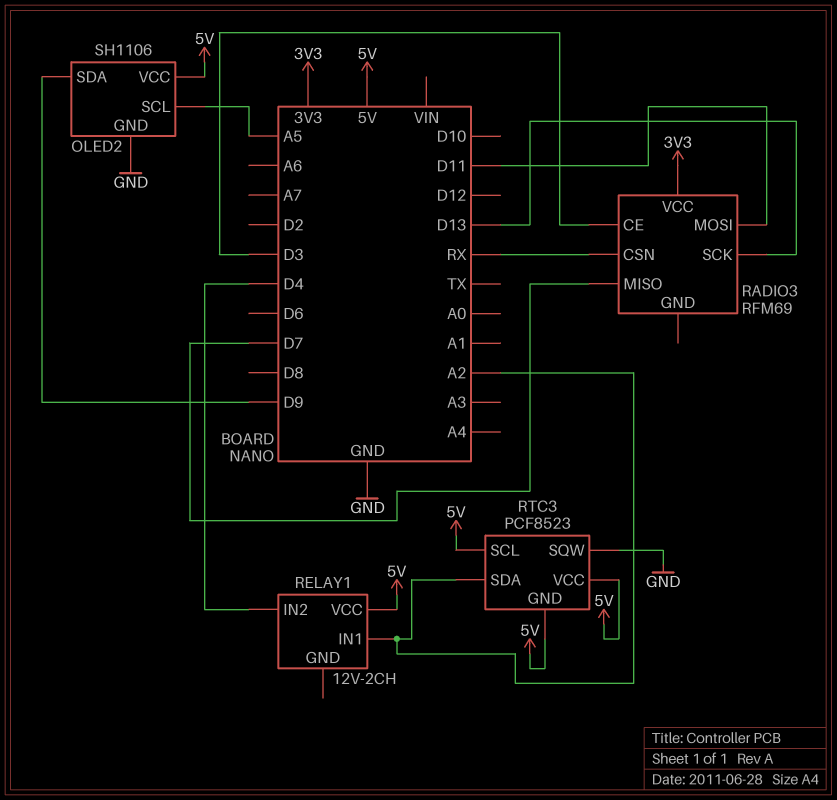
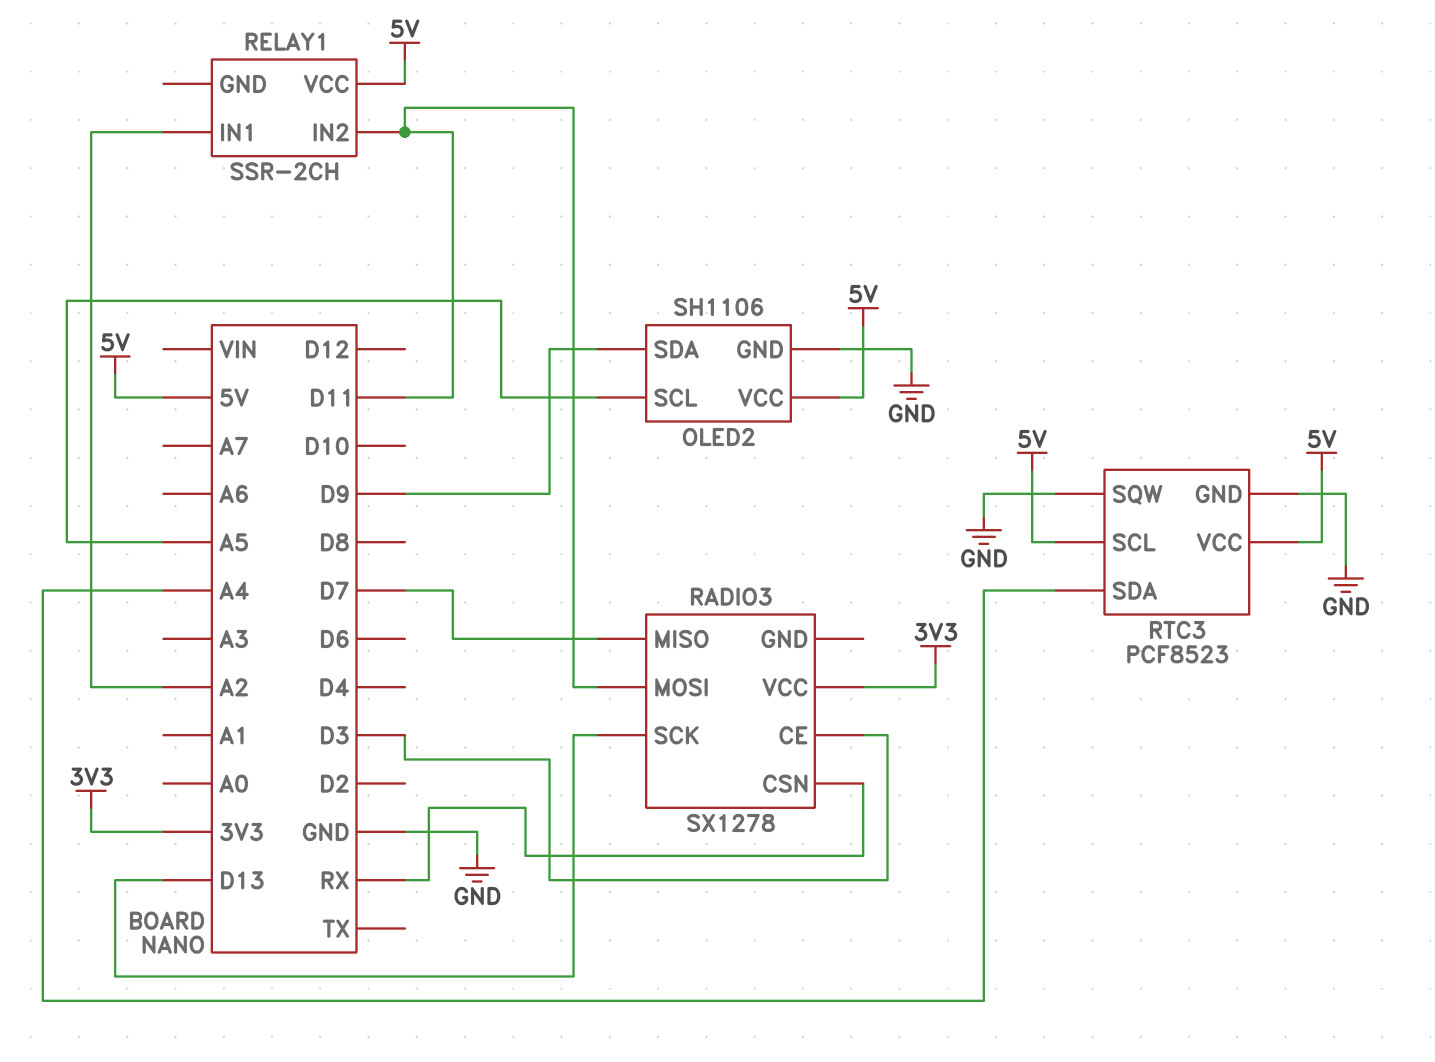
RADIO3: RFM69 -> SX1278
RELAY1: 12V-2CH -> SSR-2CH
RELAY1 pin IN2: D4 -> D11
RTC3 pin GND: 5V -> GND
RTC3 pin SDA: A2 -> A4

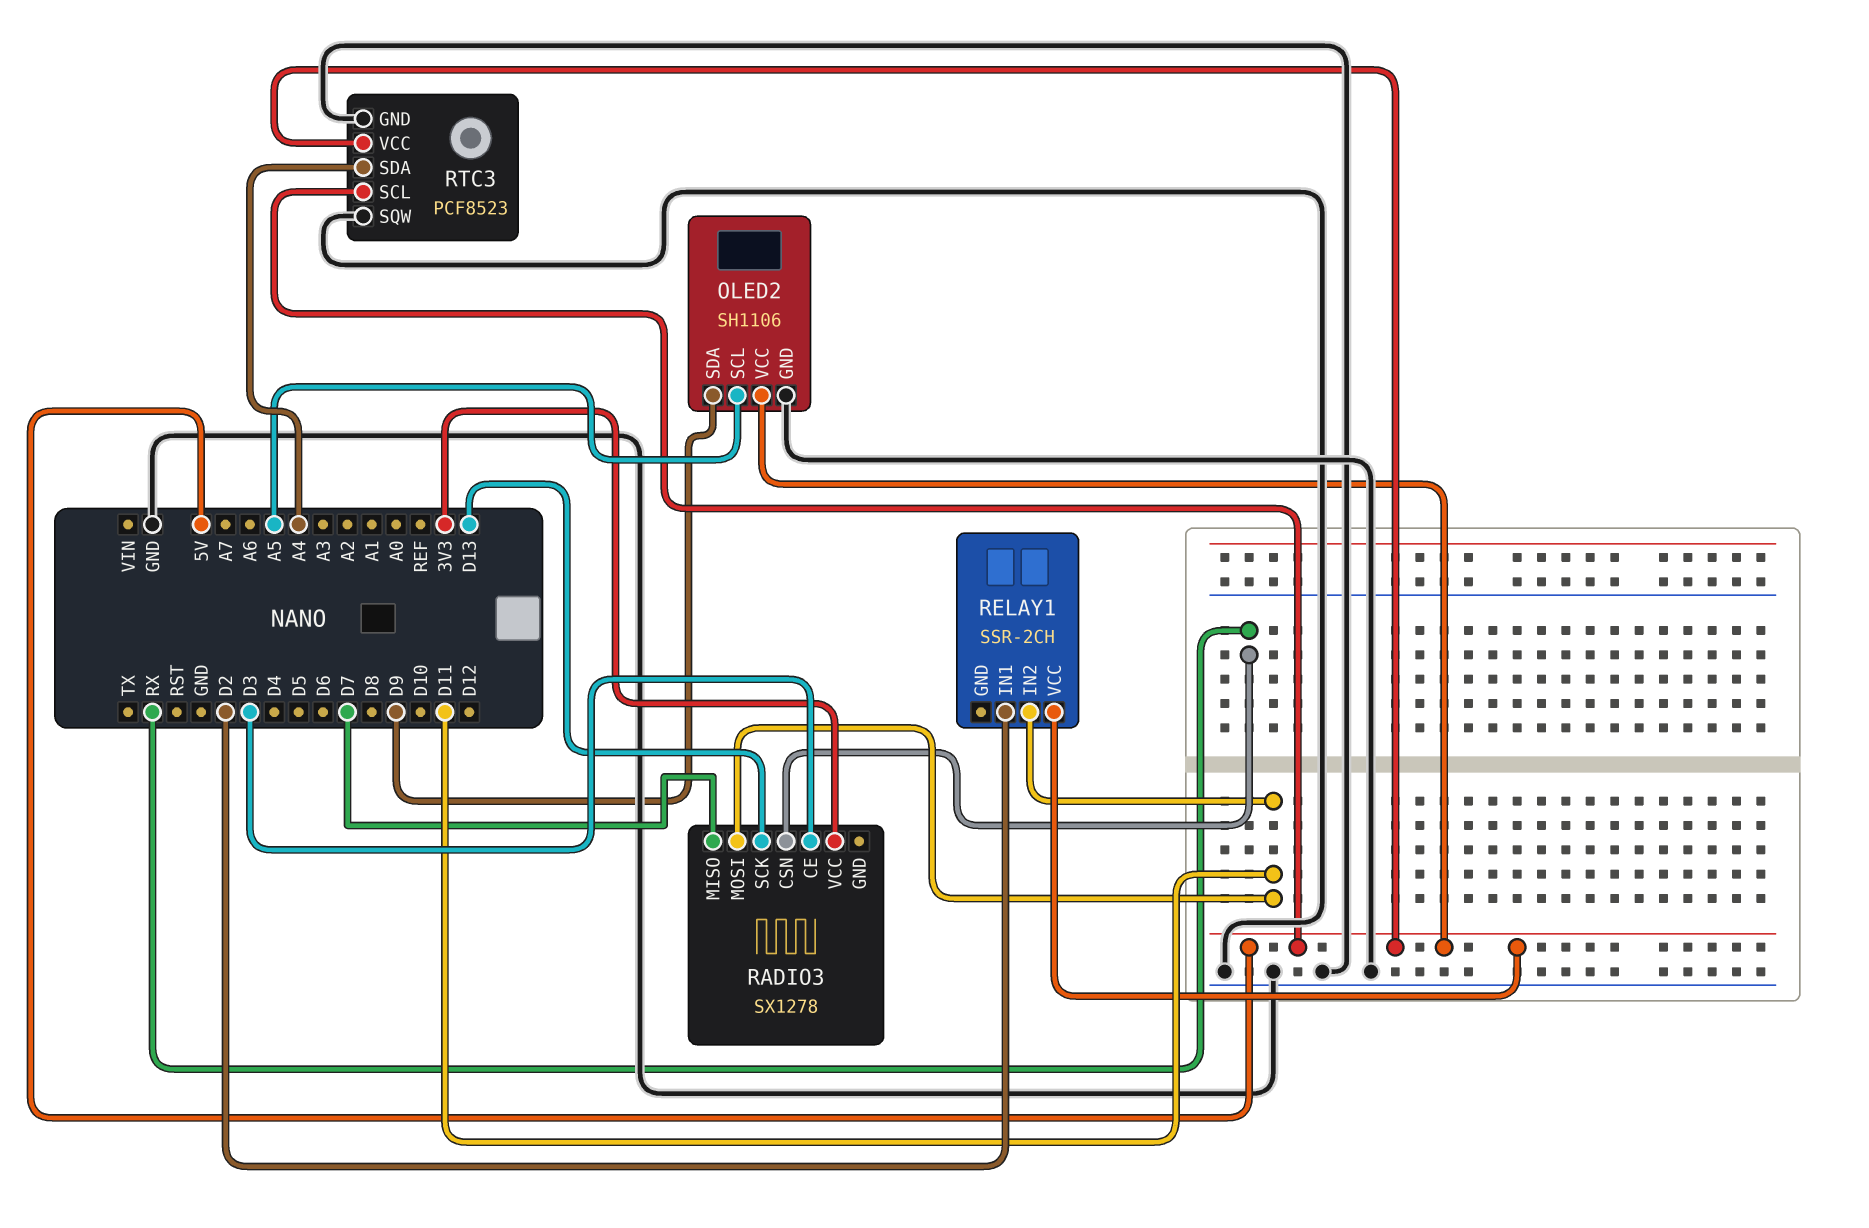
RELAY1 pin IN1: A2 -> D2

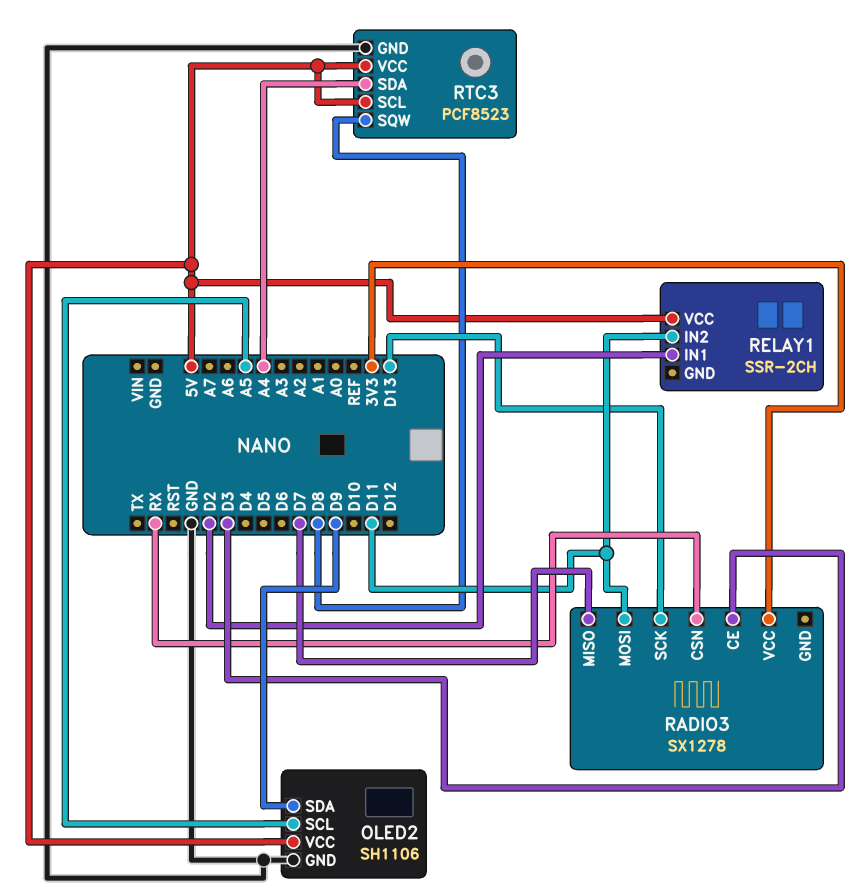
RTC3 pin SQW: GND -> D8

